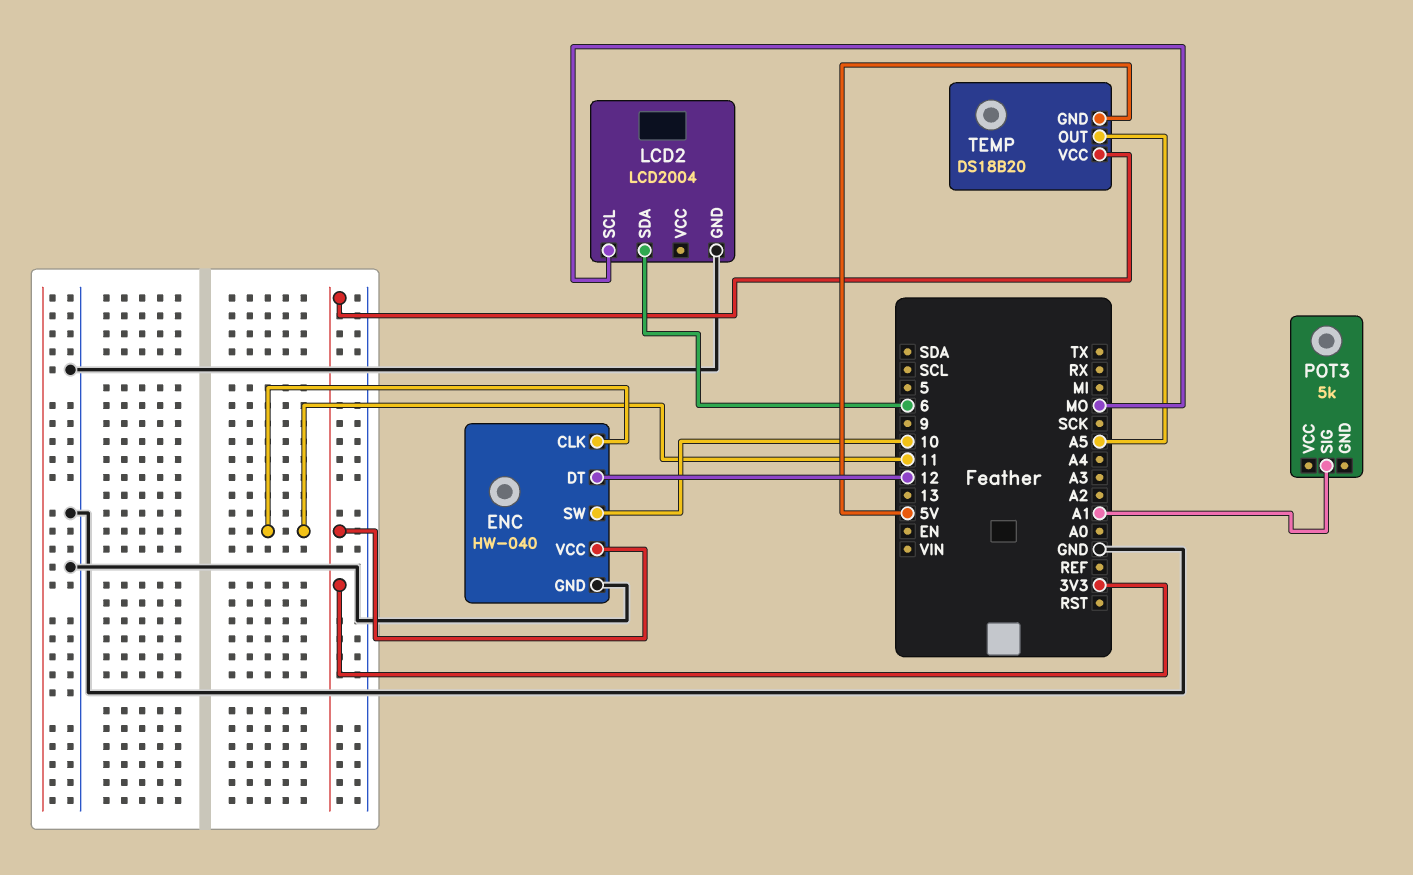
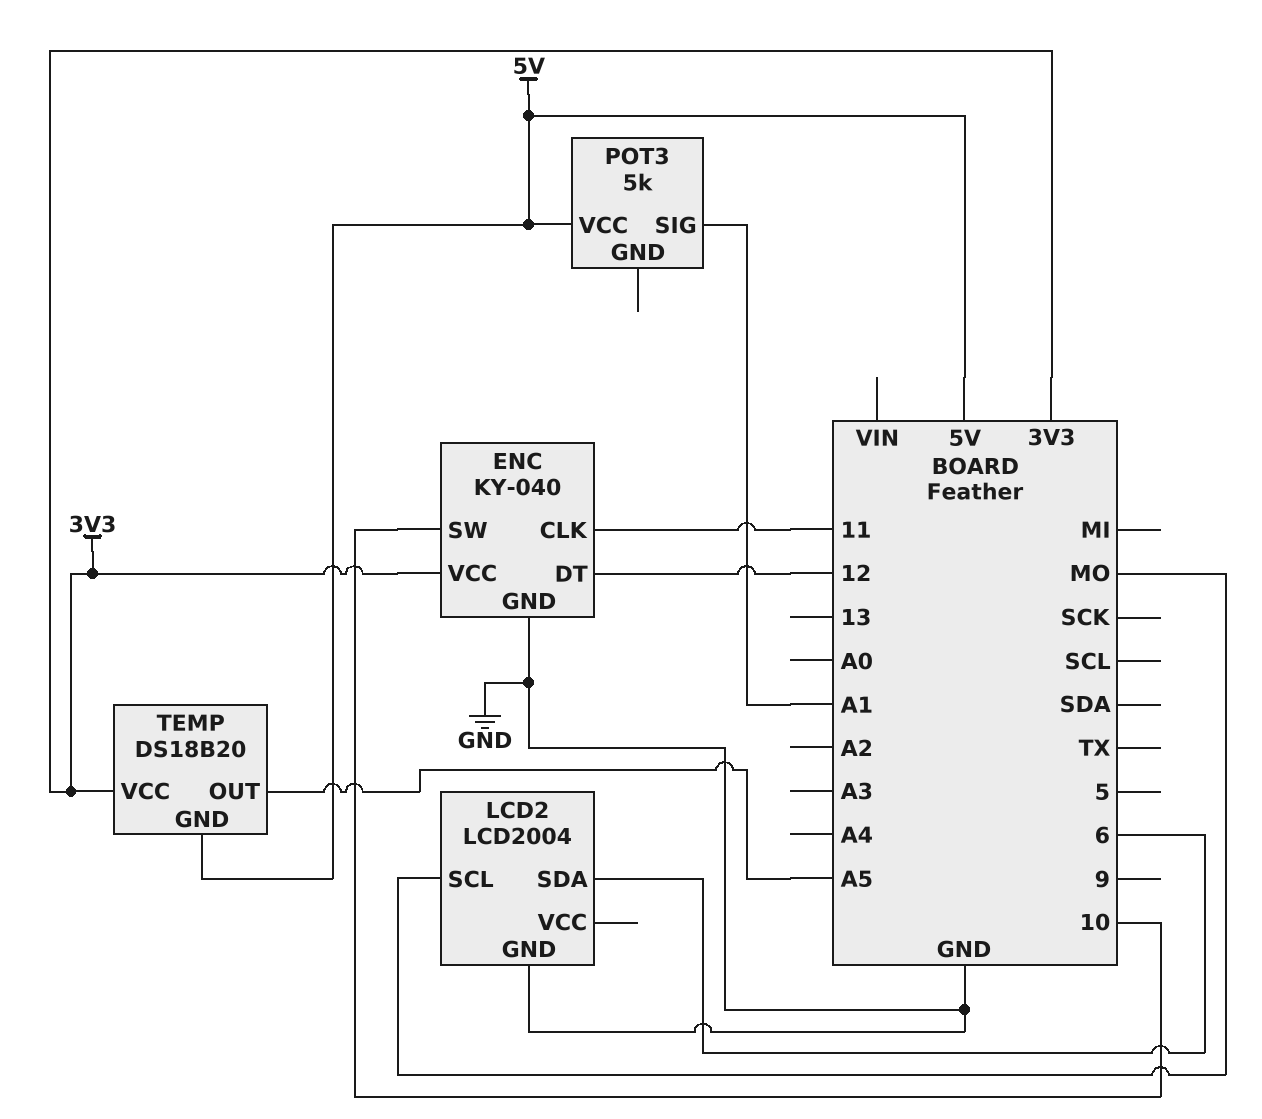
ENC: HW-040 -> KY-040
POT3 pin VCC: none -> 5V

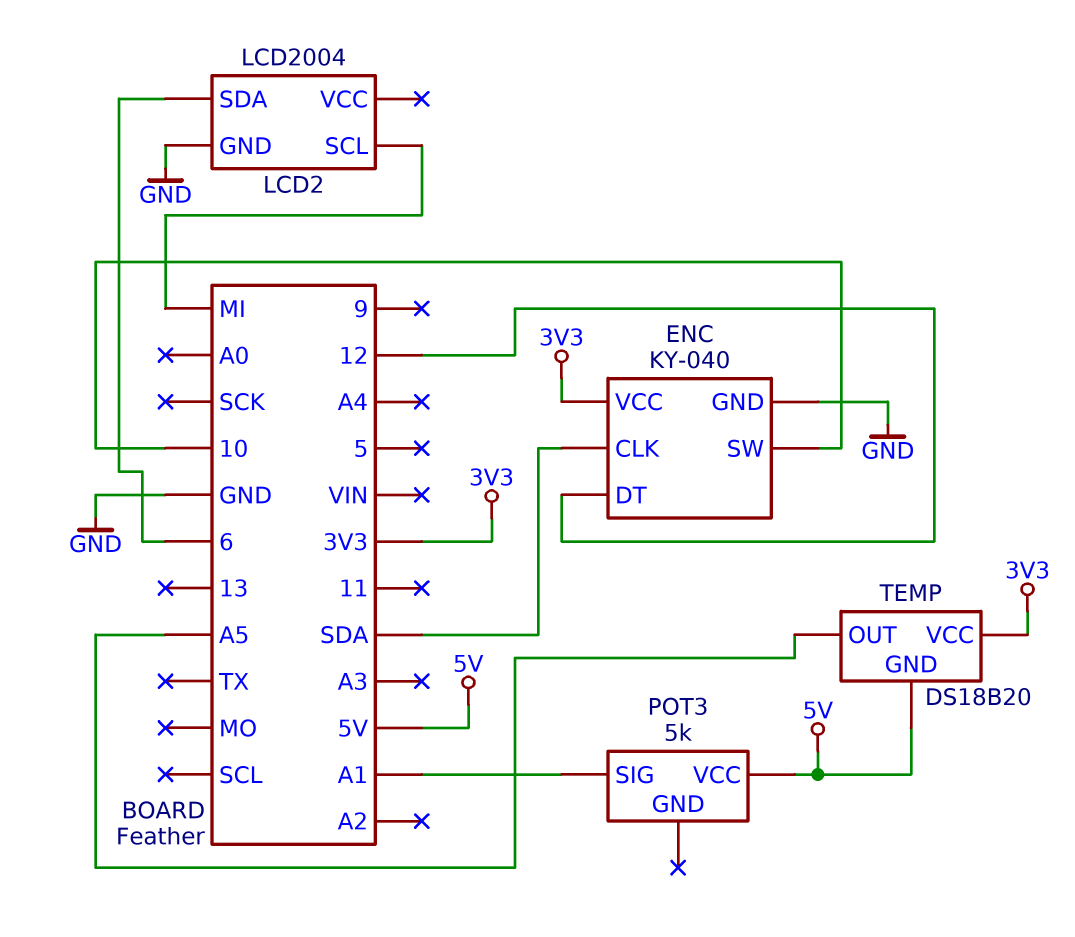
ENC pin CLK: 11 -> SDA
LCD2 pin SCL: MO -> MI

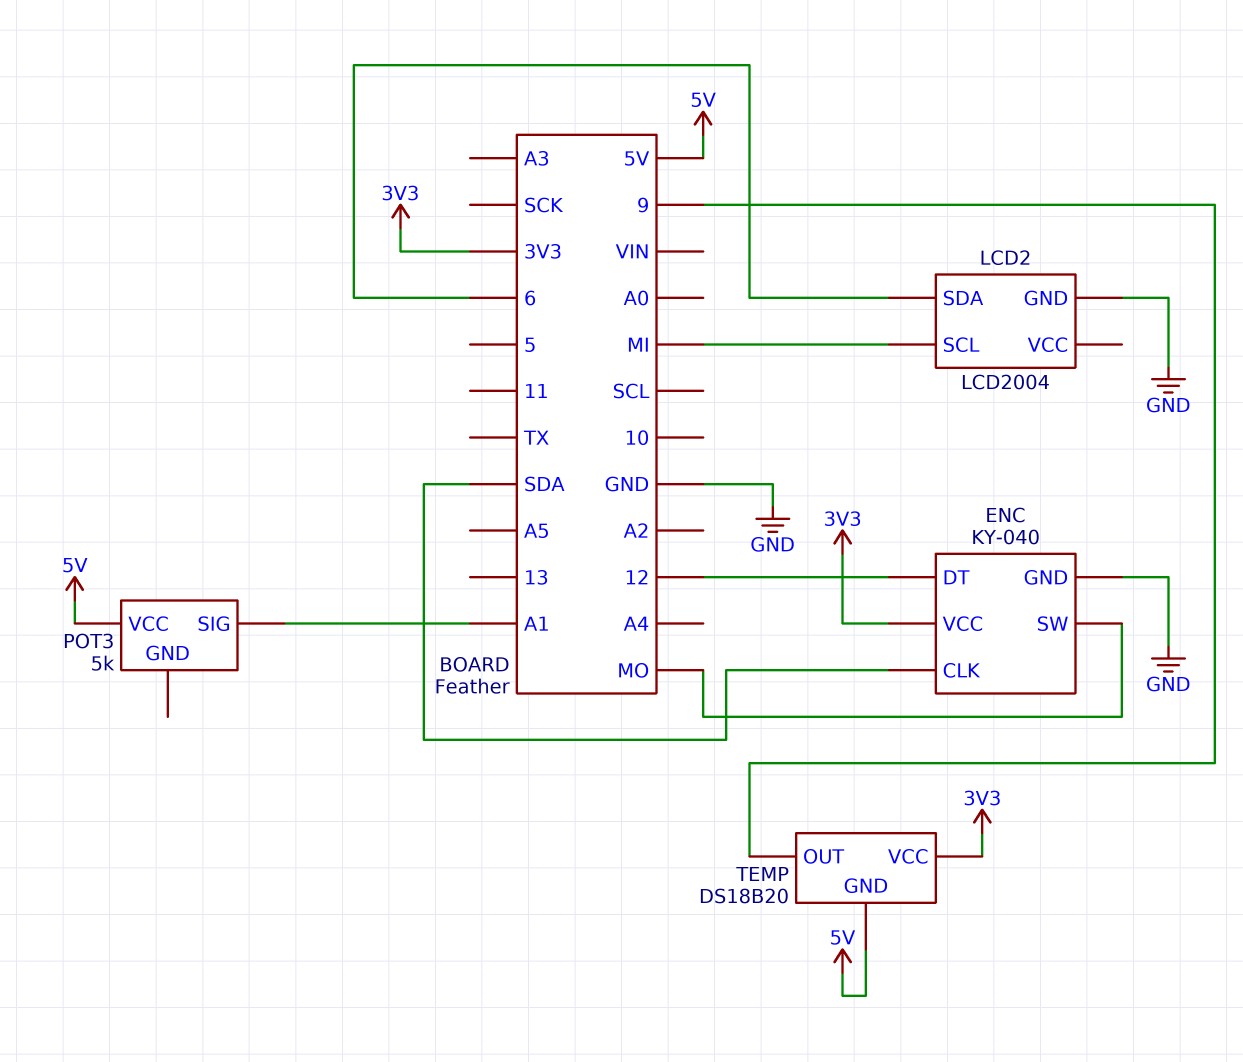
ENC pin SW: 10 -> MO
TEMP pin OUT: A5 -> 9

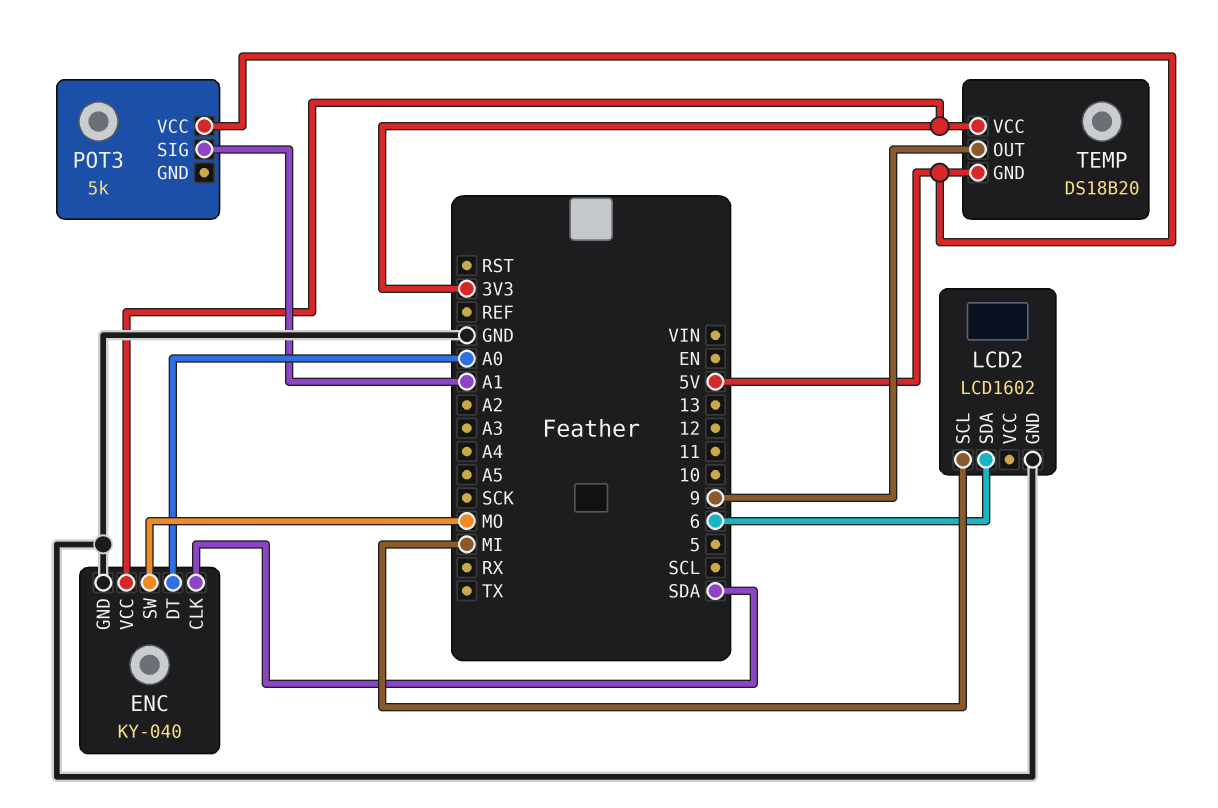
ENC pin DT: 12 -> A0
LCD2: LCD2004 -> LCD1602

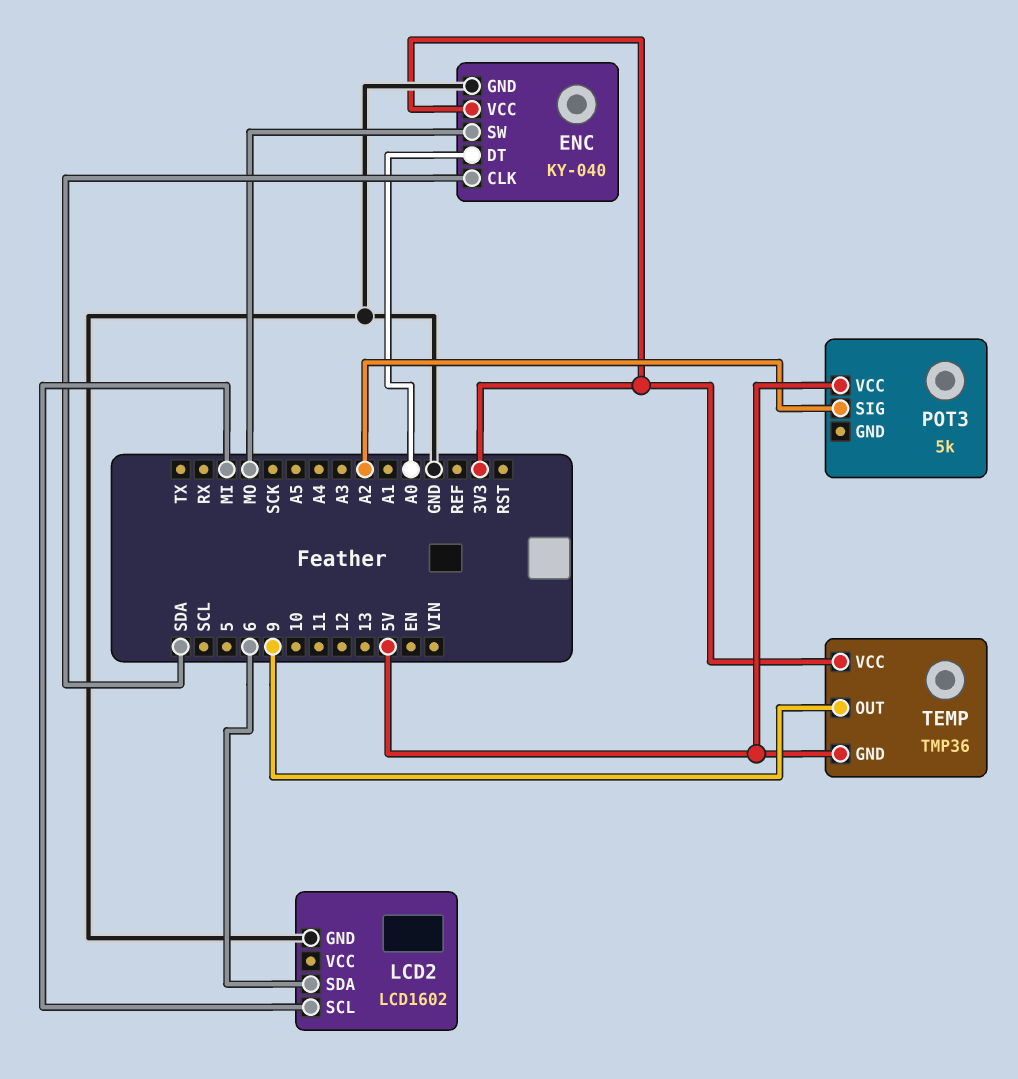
POT3 pin SIG: A1 -> A2
TEMP: DS18B20 -> TMP36

